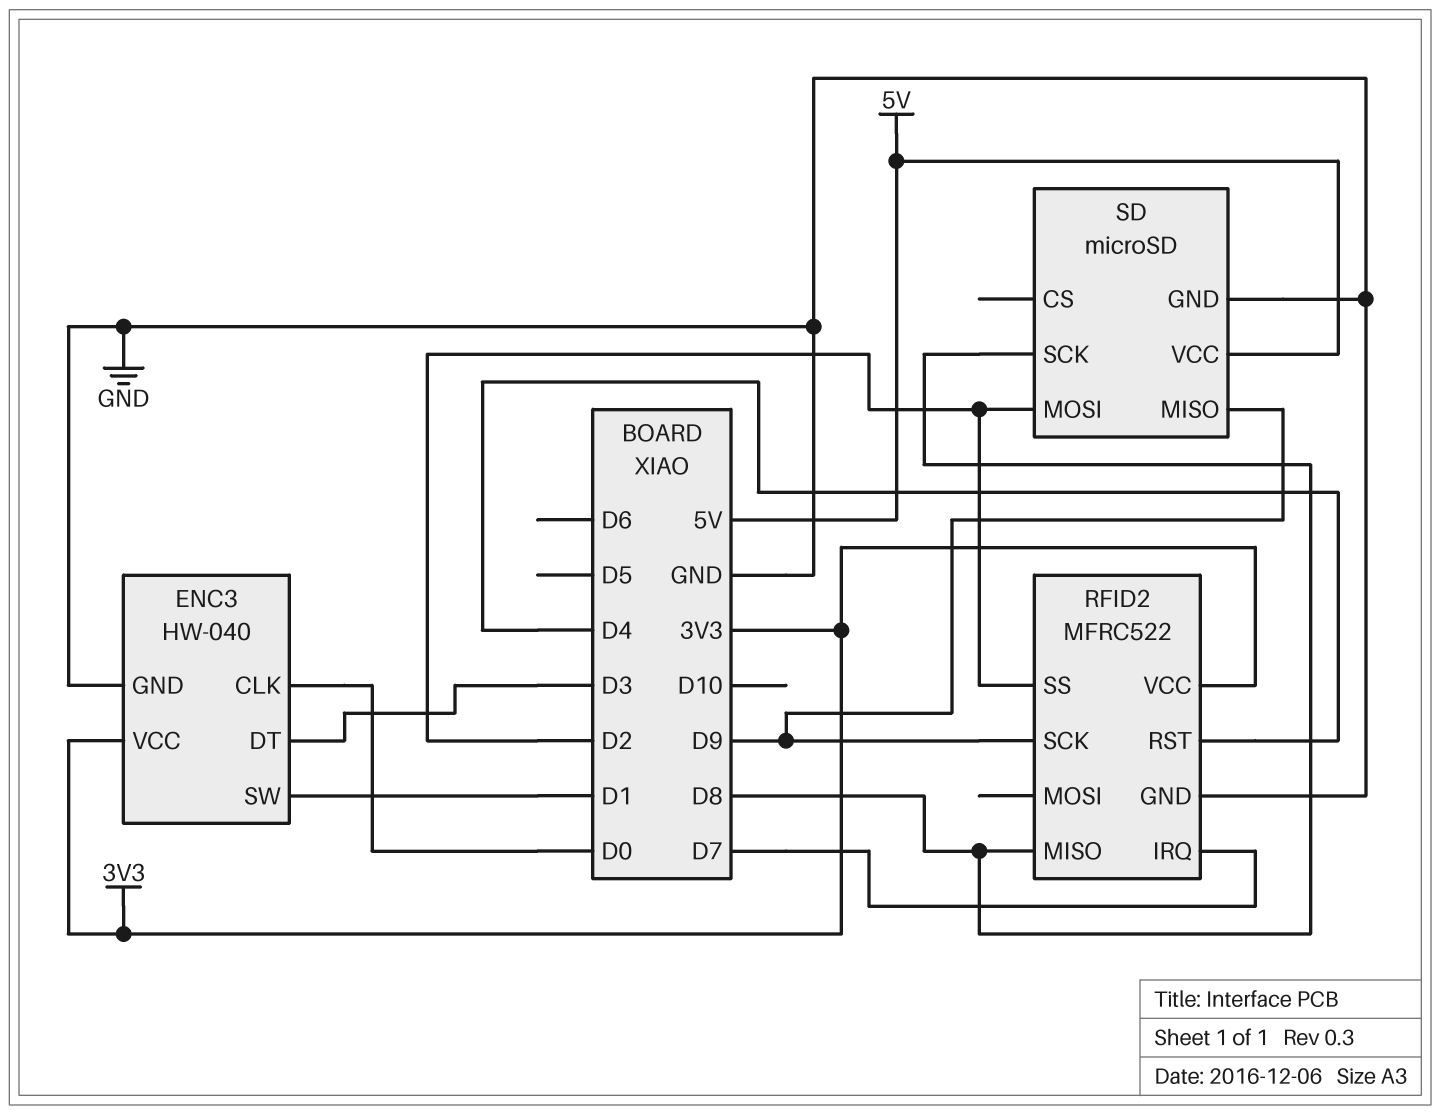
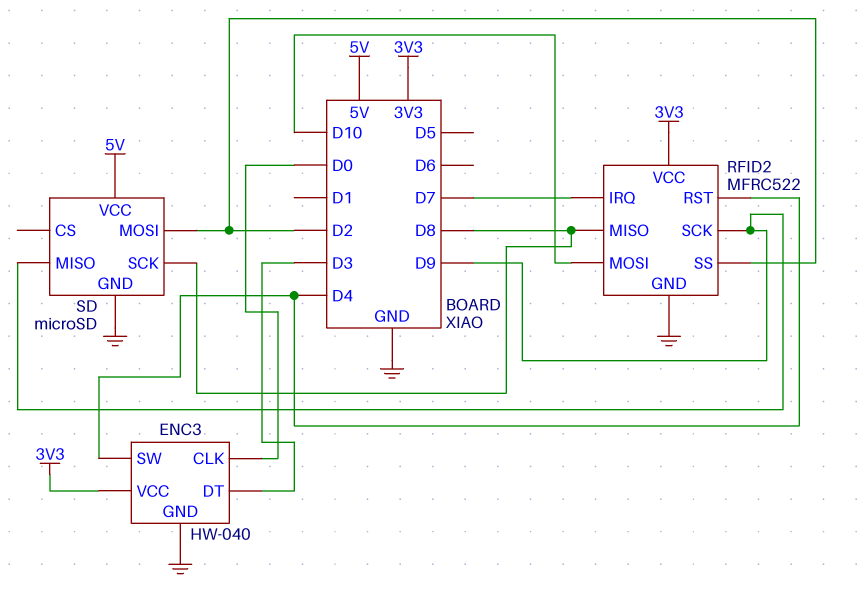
ENC3 pin SW: D1 -> D4
RFID2 pin MOSI: none -> D10

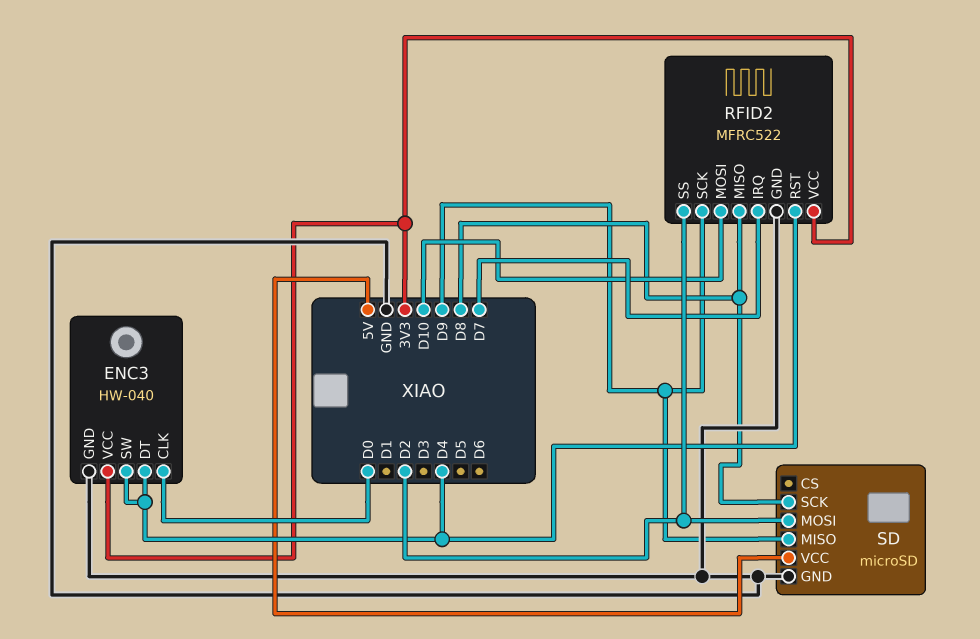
ENC3 pin DT: D3 -> D4

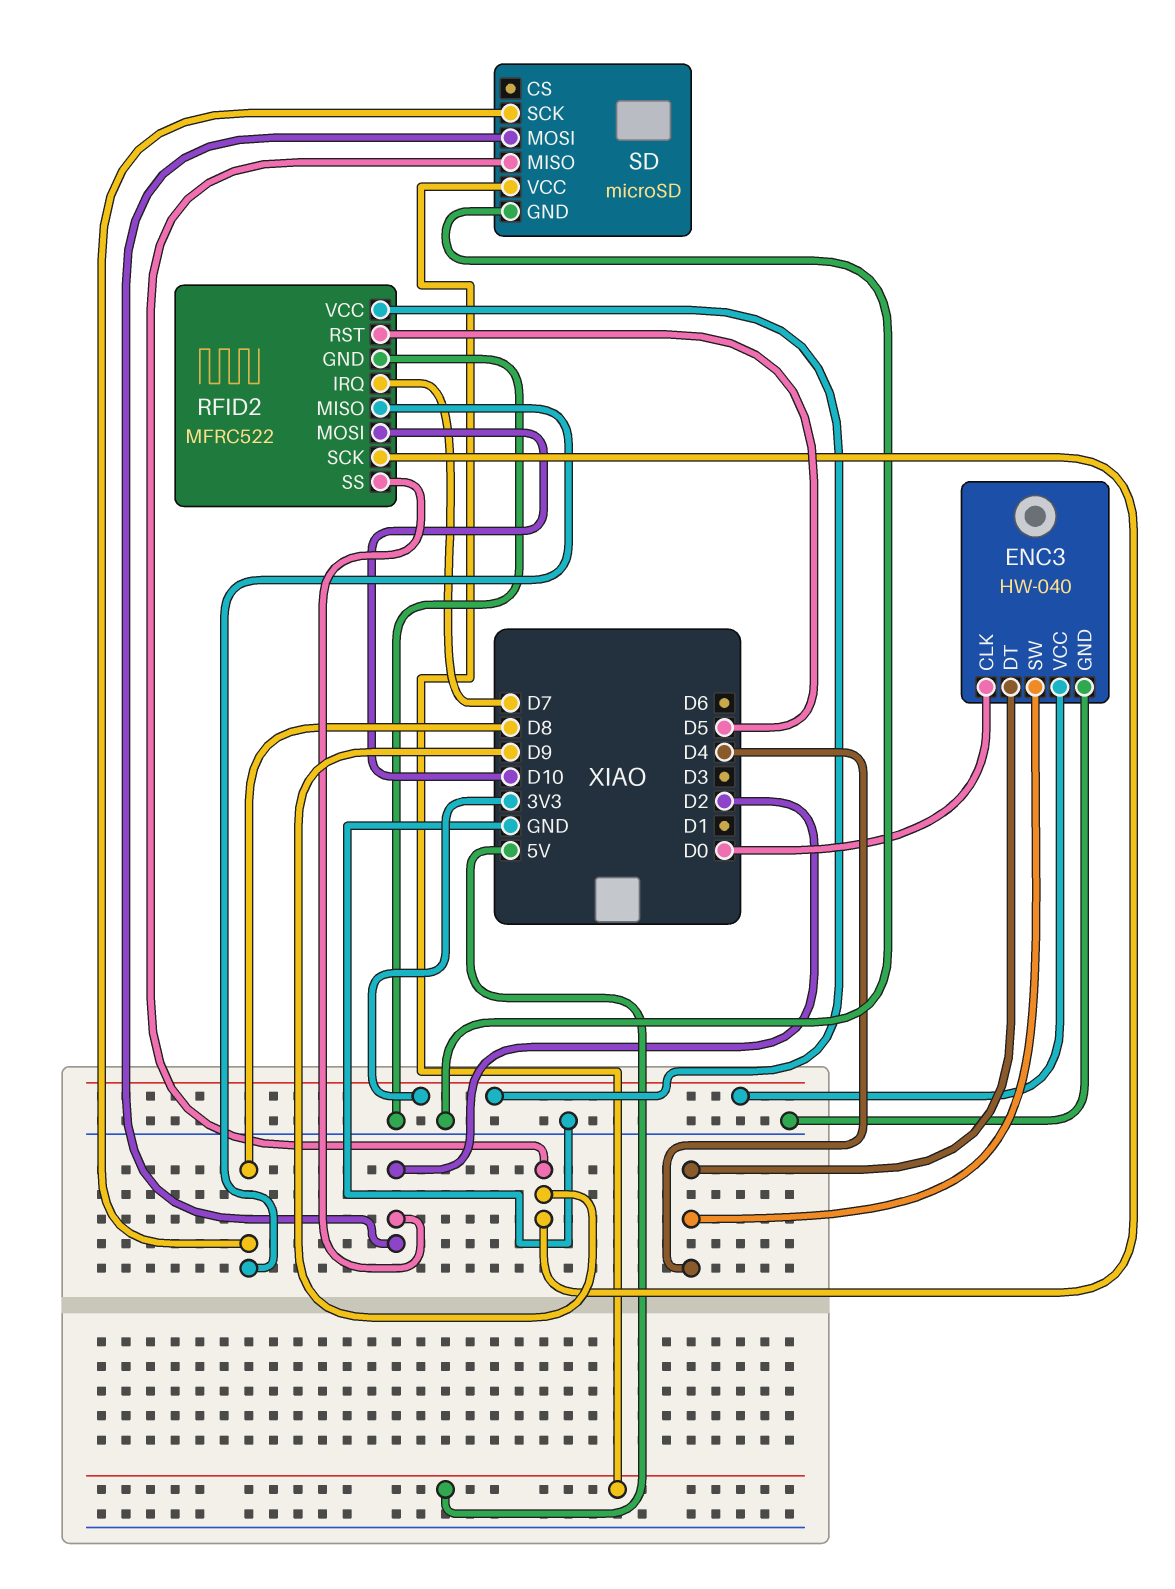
RFID2 pin RST: D4 -> D5

